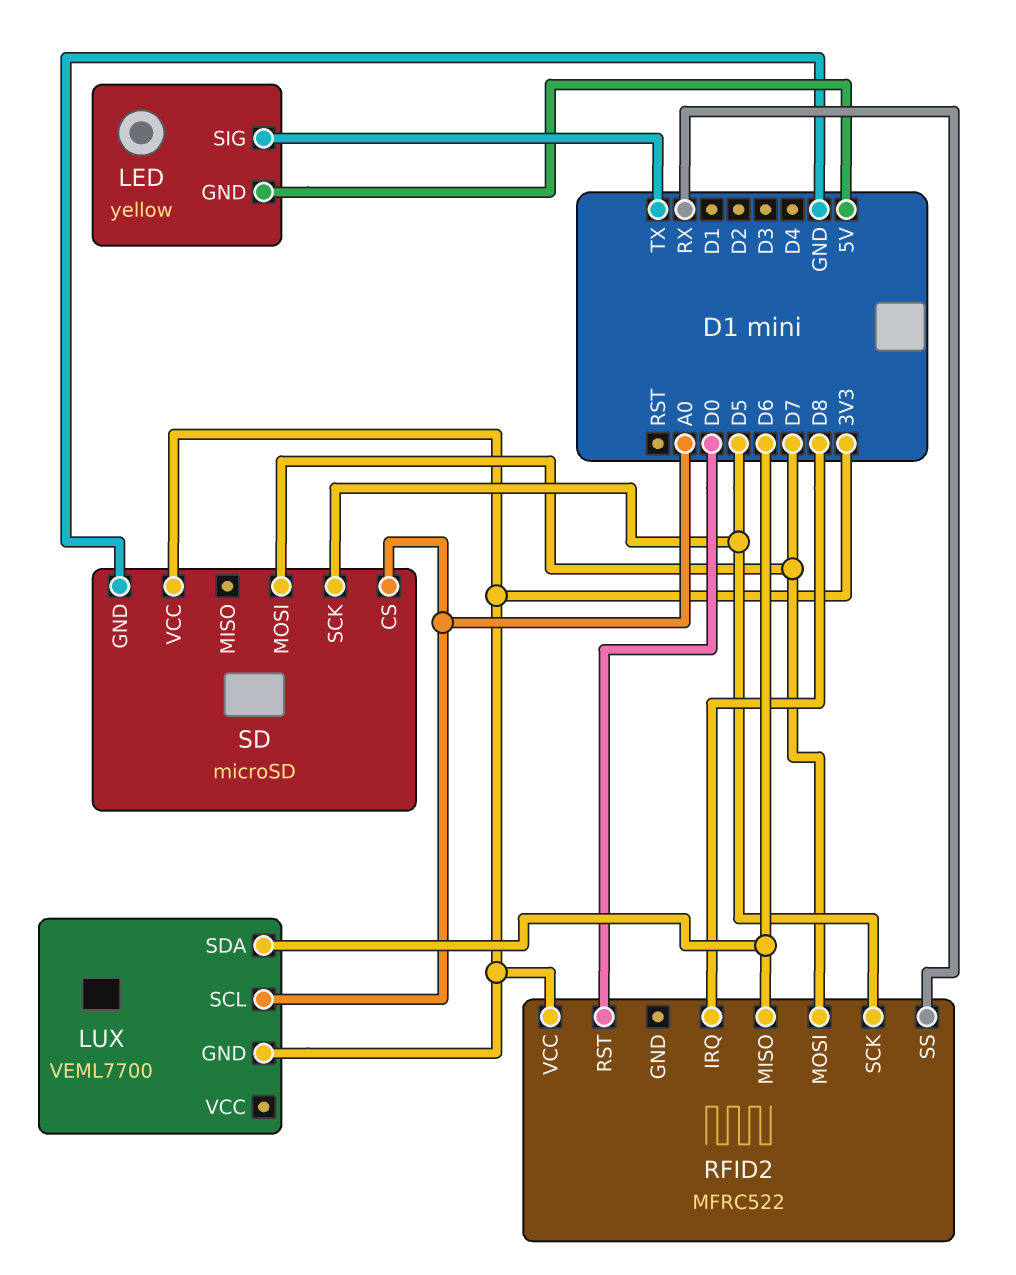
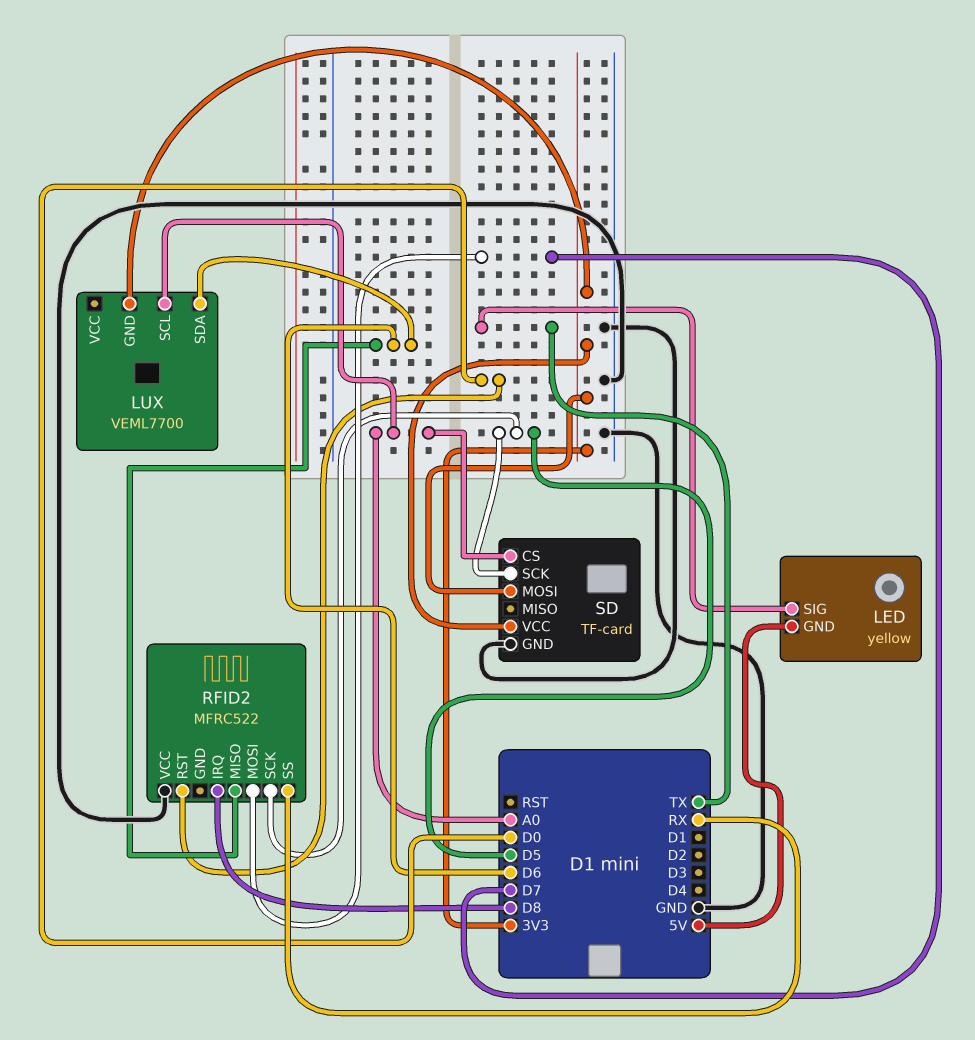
RFID2 pin VCC: 3V3 -> GND
SD: microSD -> TF-card
SD pin MOSI: D7 -> 3V3

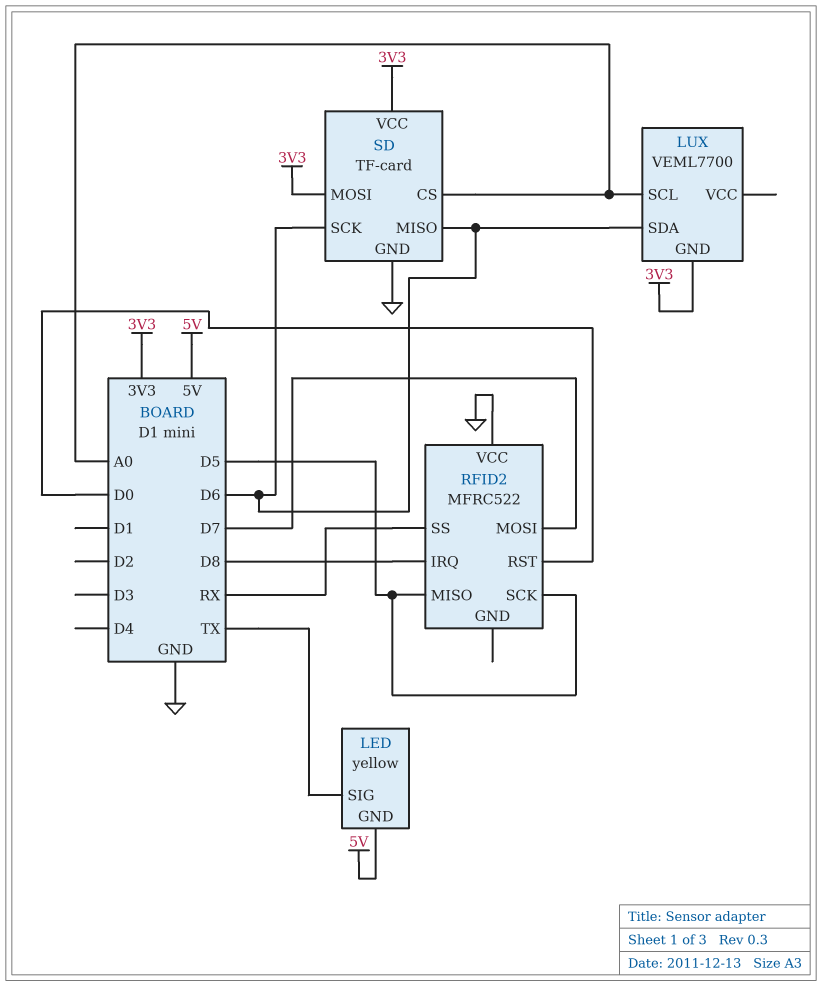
RFID2 pin MISO: D6 -> D5
SD pin MISO: none -> D6
SD pin SCK: D5 -> D6

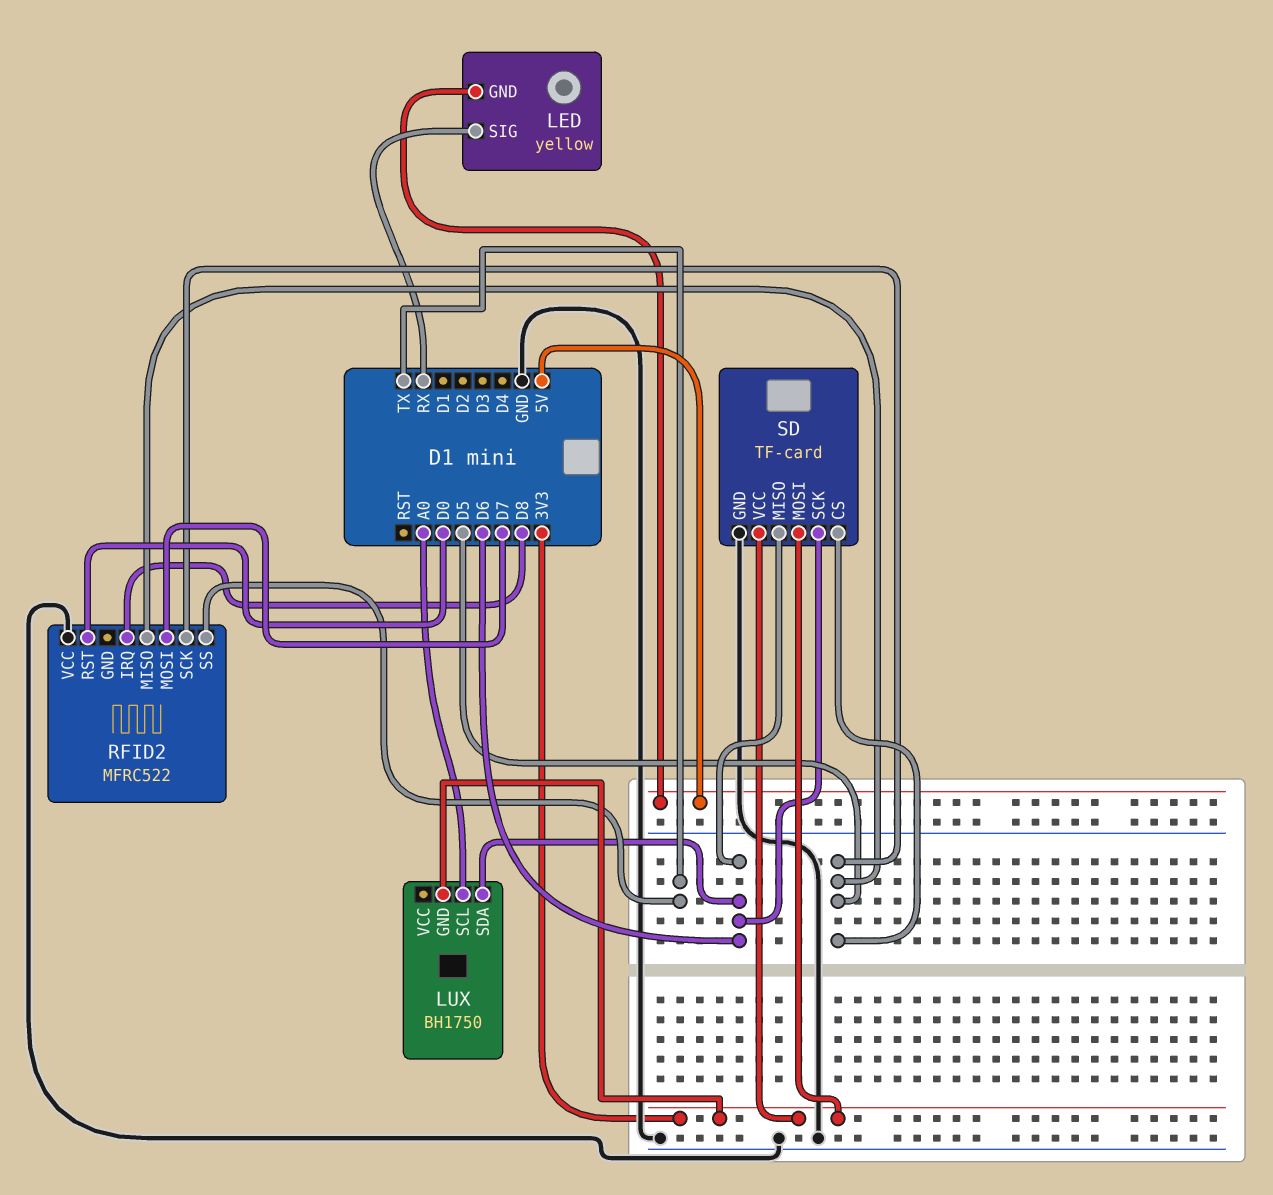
LED pin SIG: TX -> RX
LUX: VEML7700 -> BH1750
RFID2 pin SS: RX -> TX
SD pin CS: A0 -> D5

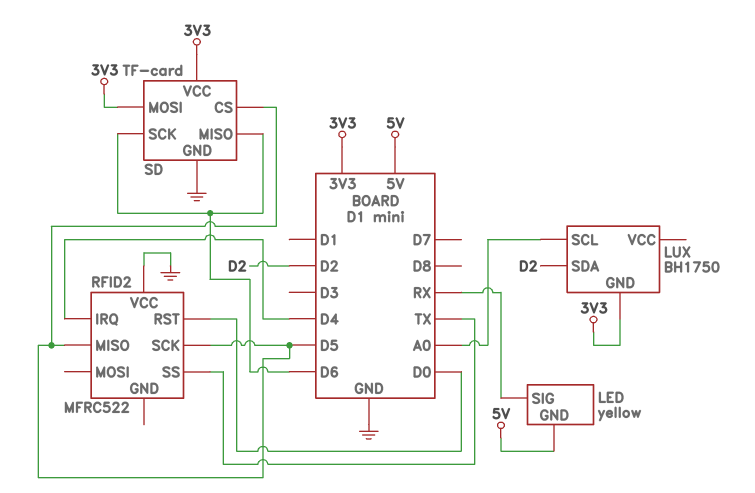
LUX pin SDA: D6 -> D2
RFID2 pin IRQ: D8 -> D4
RFID2 pin MOSI: D7 -> none

